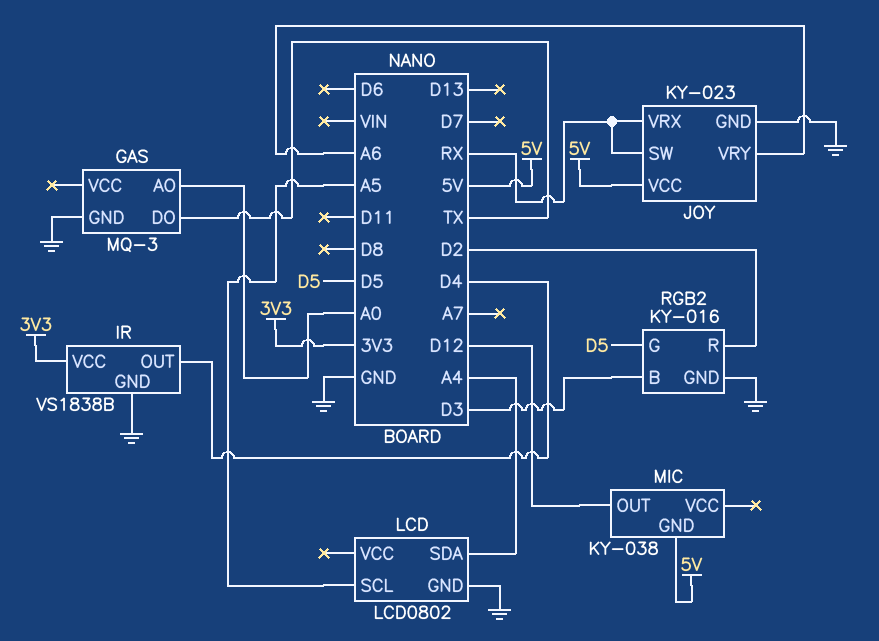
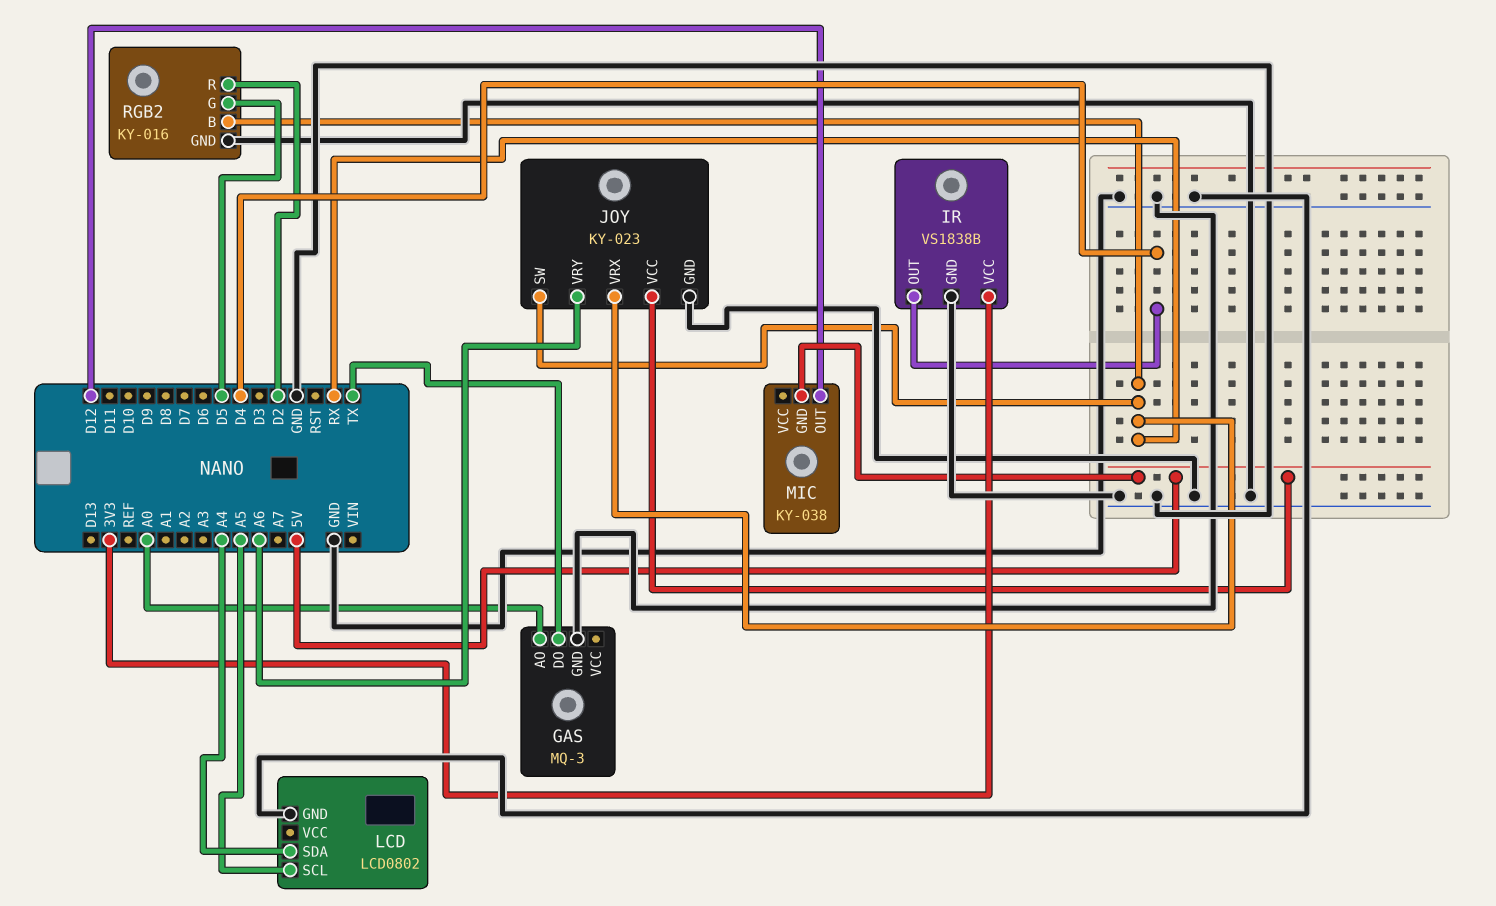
RGB2 pin B: D3 -> RX

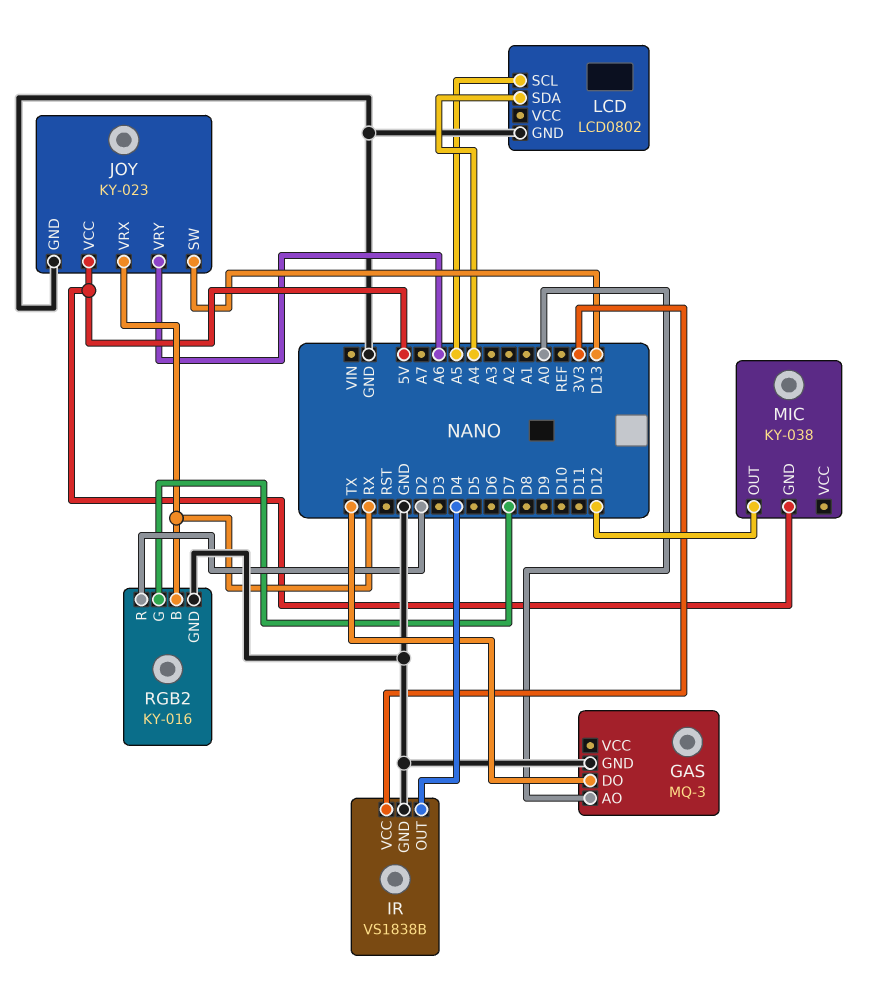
JOY pin SW: RX -> D13
RGB2 pin G: D5 -> D7

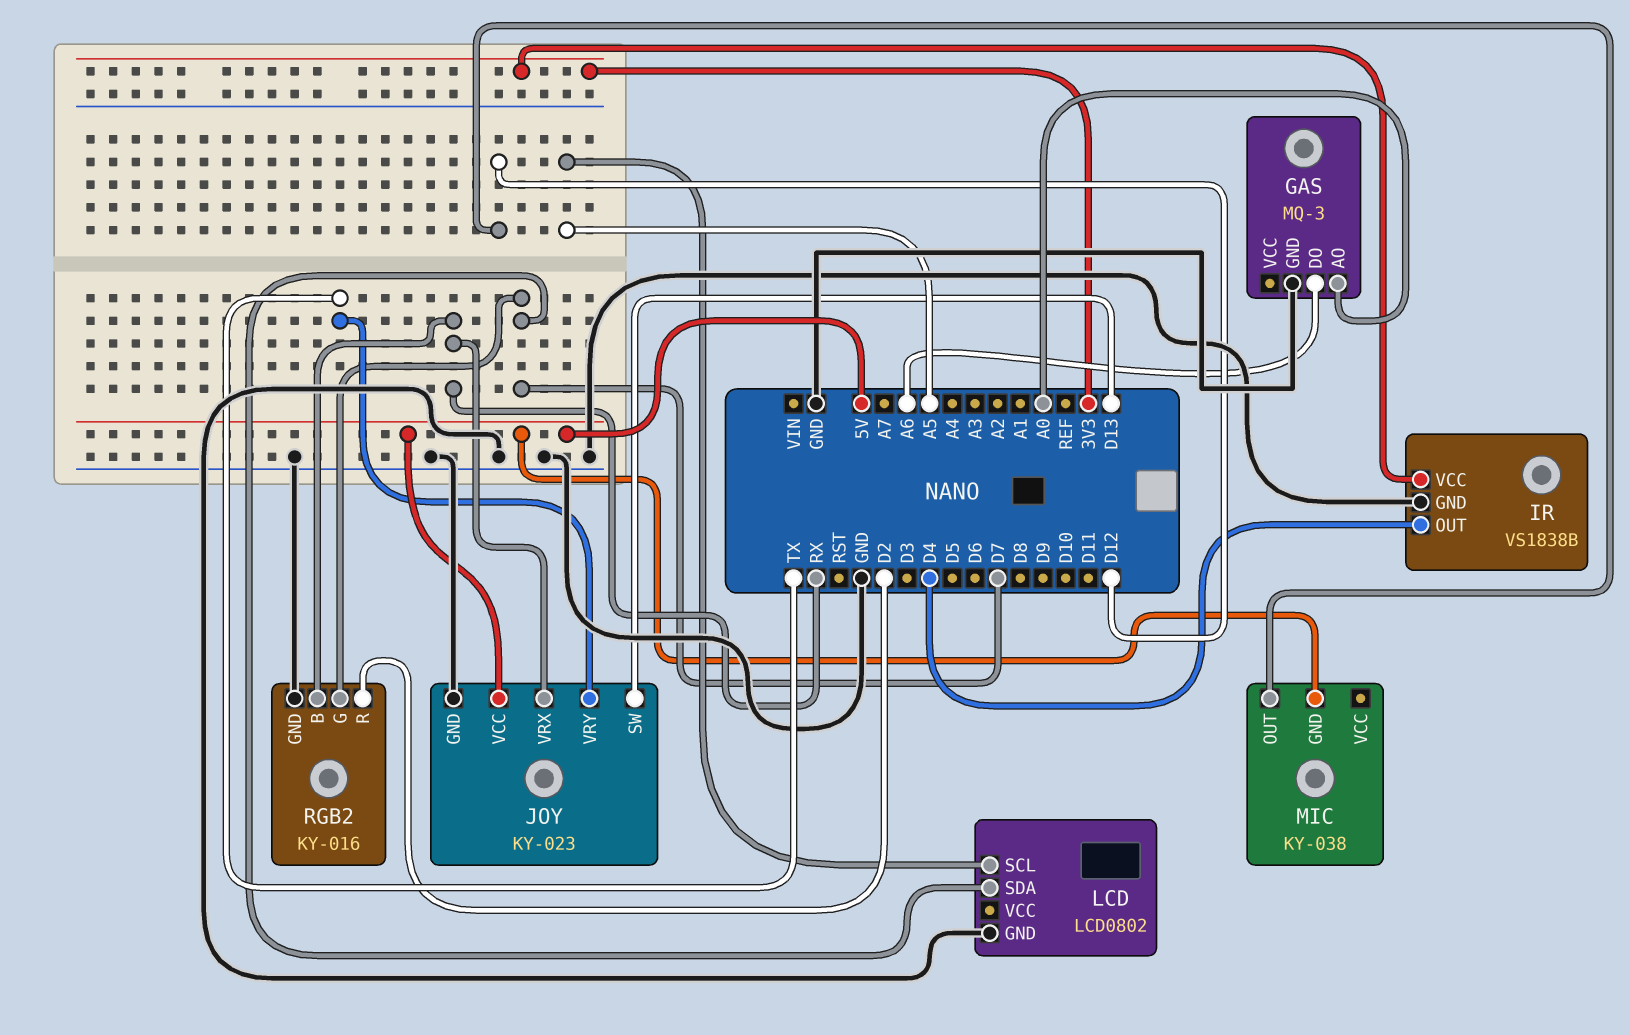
GAS pin DO: TX -> A6
JOY pin VRY: A6 -> TX
LCD pin SDA: A4 -> D7

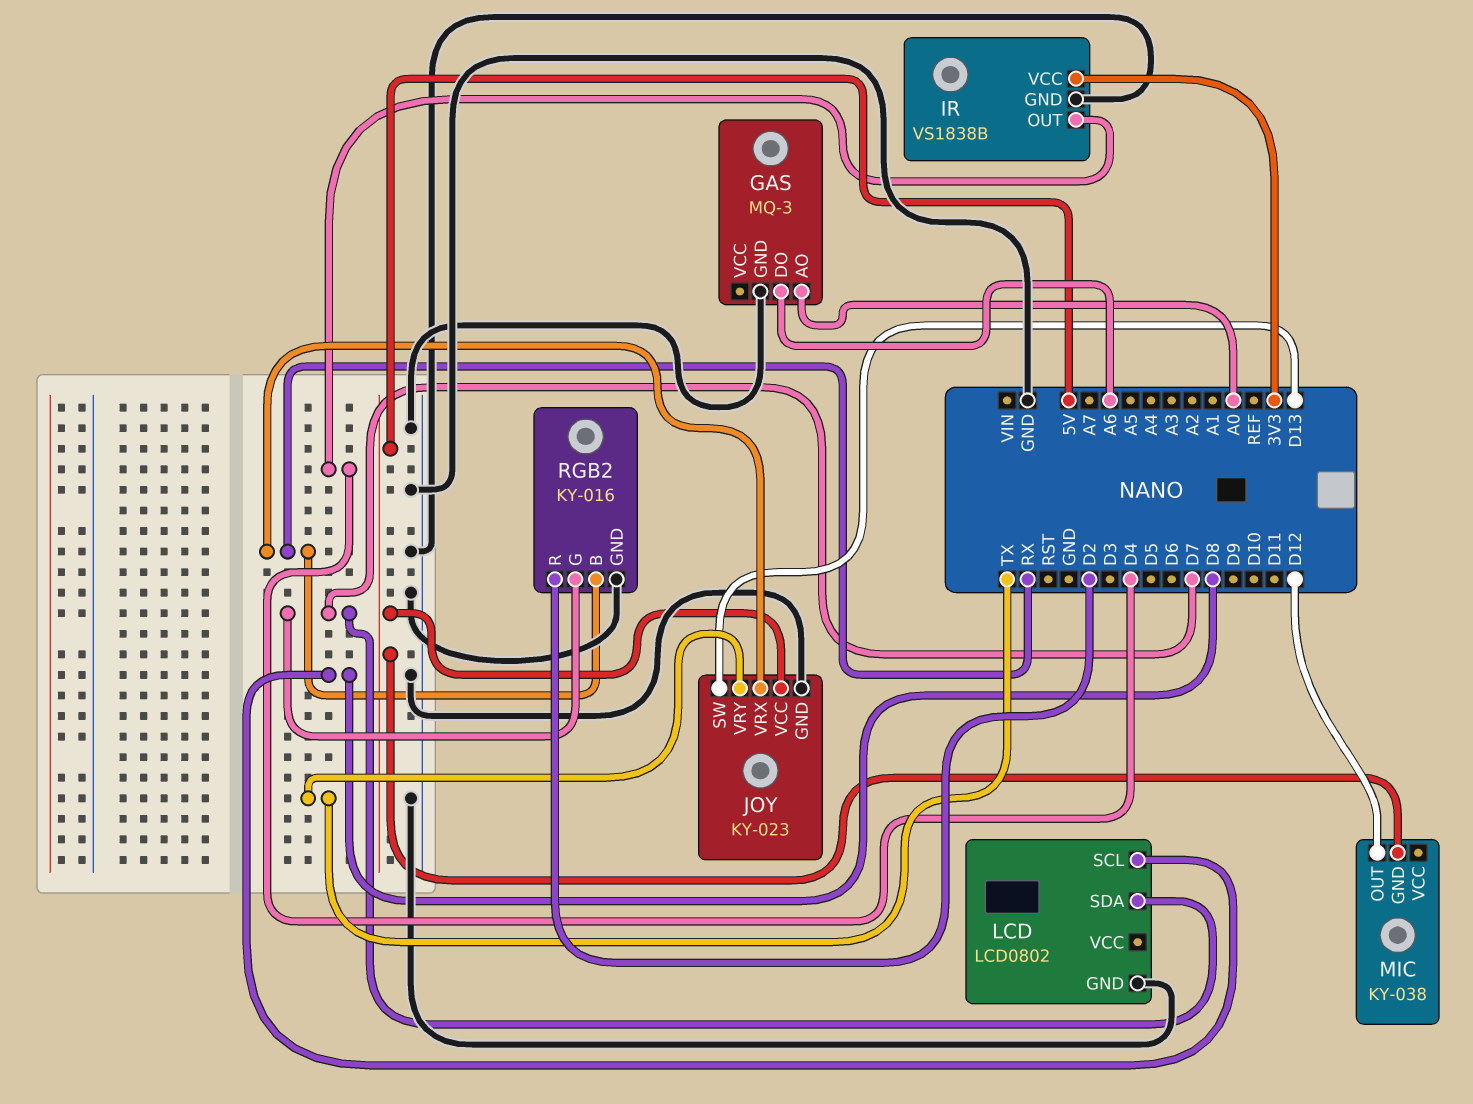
LCD pin SCL: A5 -> D8

